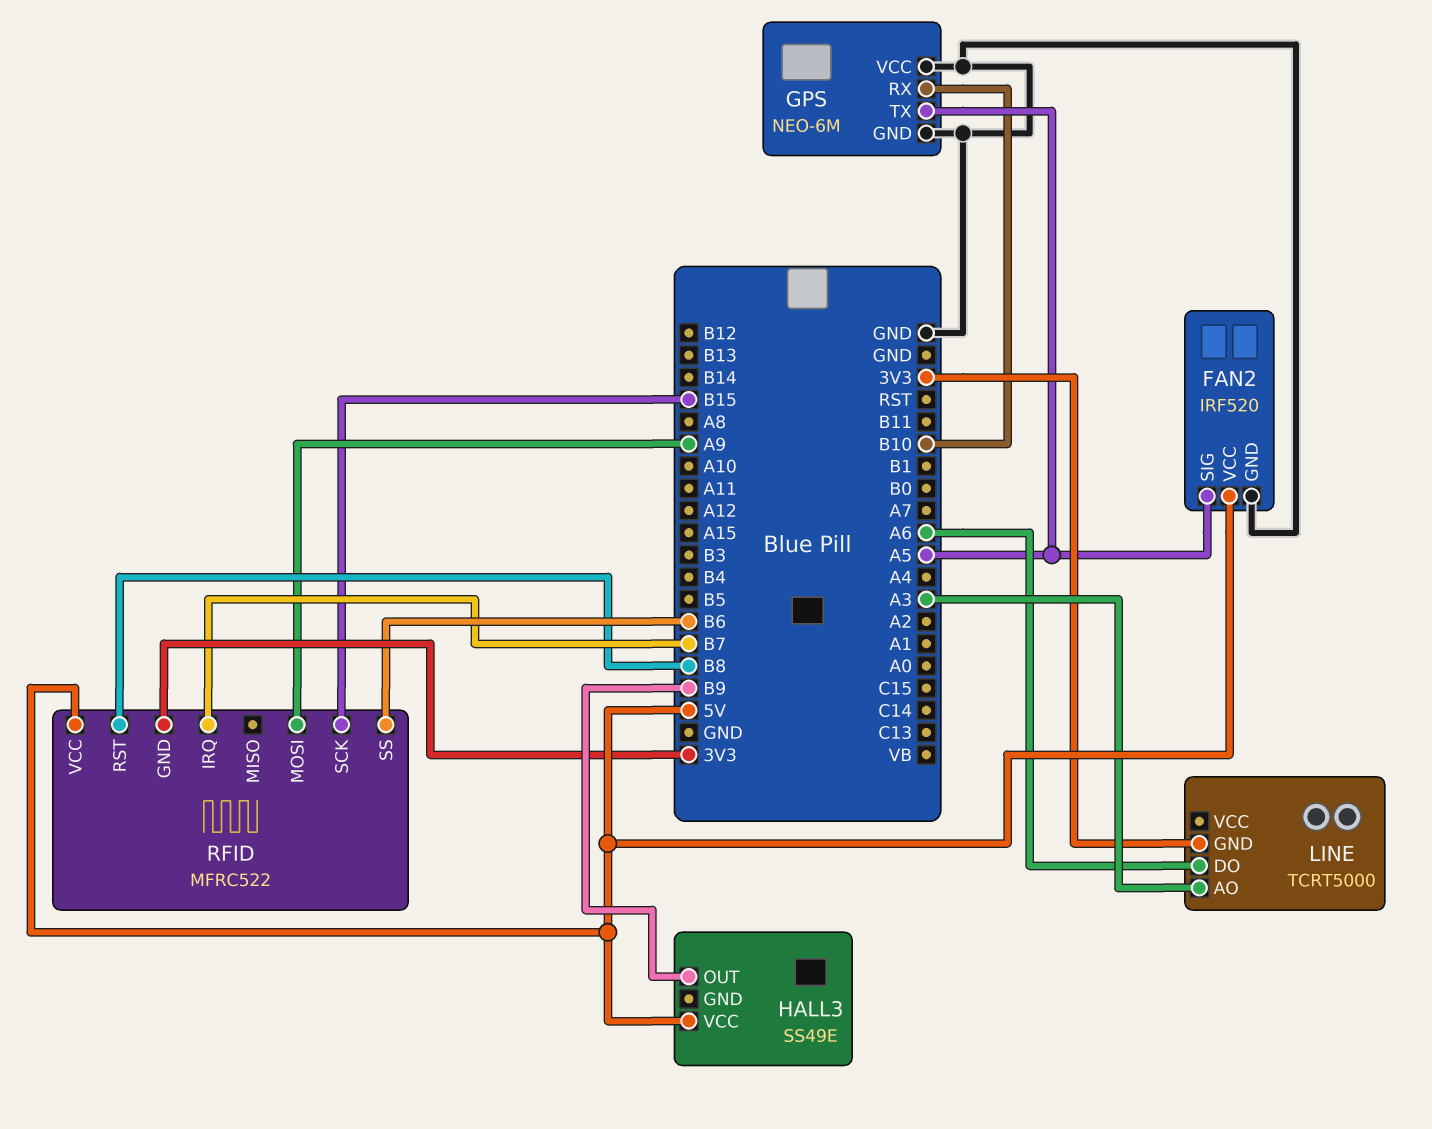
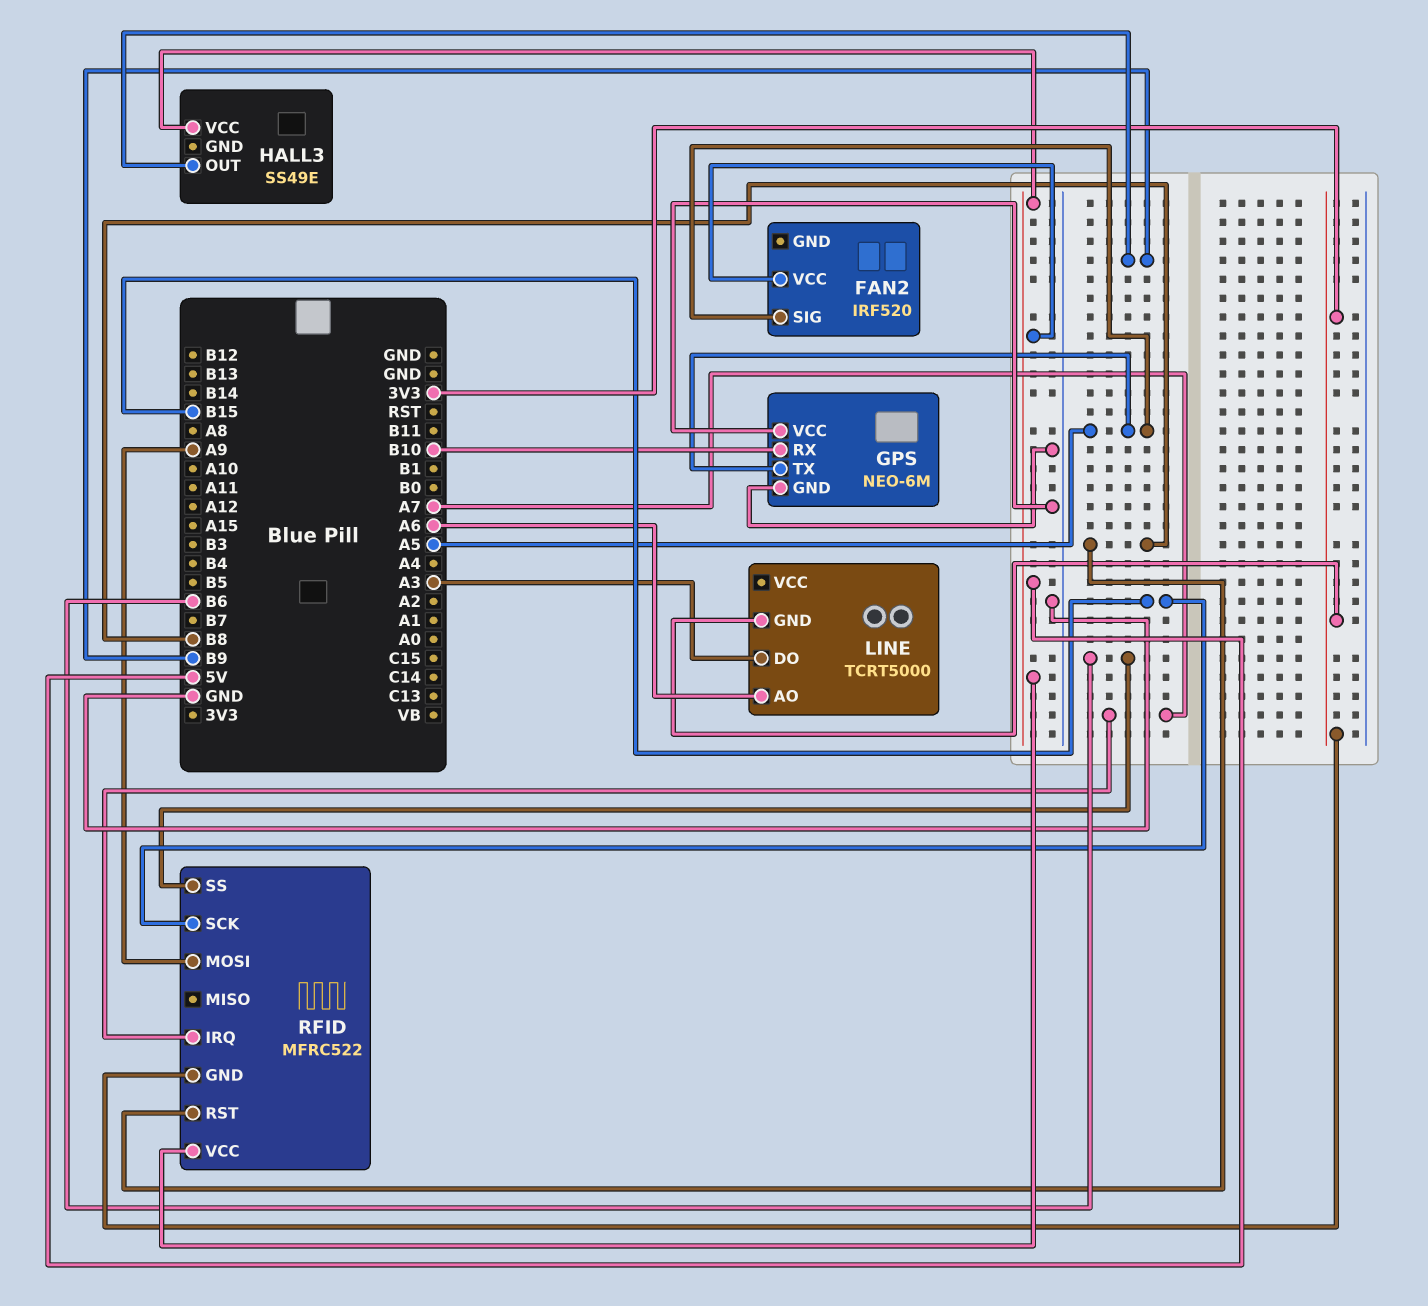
FAN2 pin GND: GND -> none
LINE pin AO: A3 -> A6
LINE pin DO: A6 -> A3
RFID pin IRQ: B7 -> A7

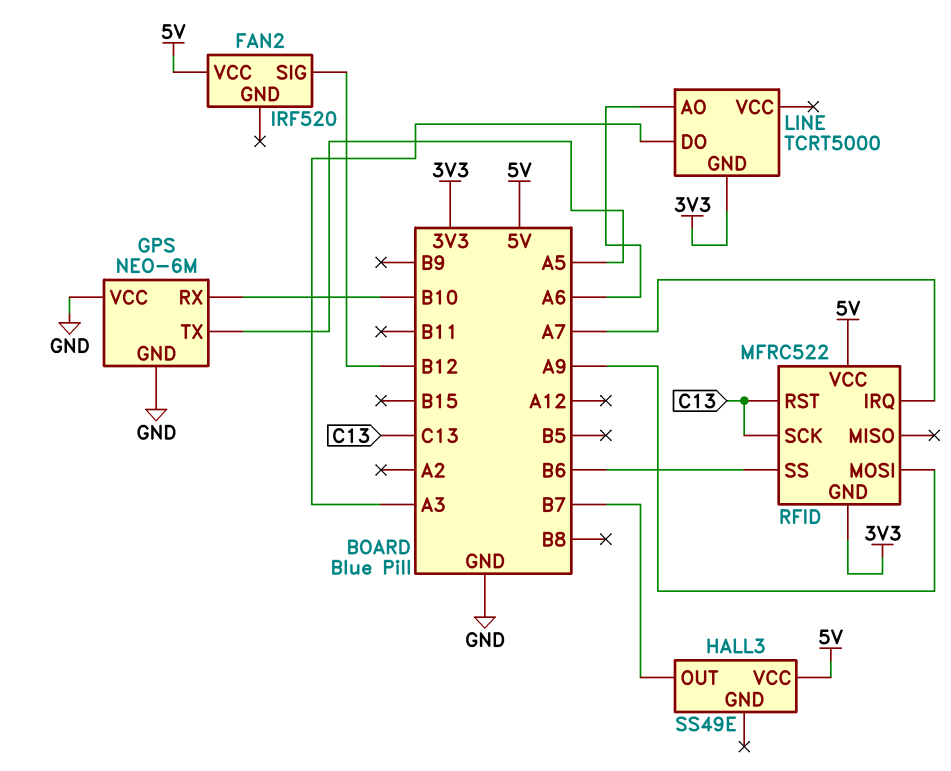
FAN2 pin SIG: A5 -> B12
HALL3 pin OUT: B9 -> B7
RFID pin RST: B8 -> C13
RFID pin SCK: B15 -> C13

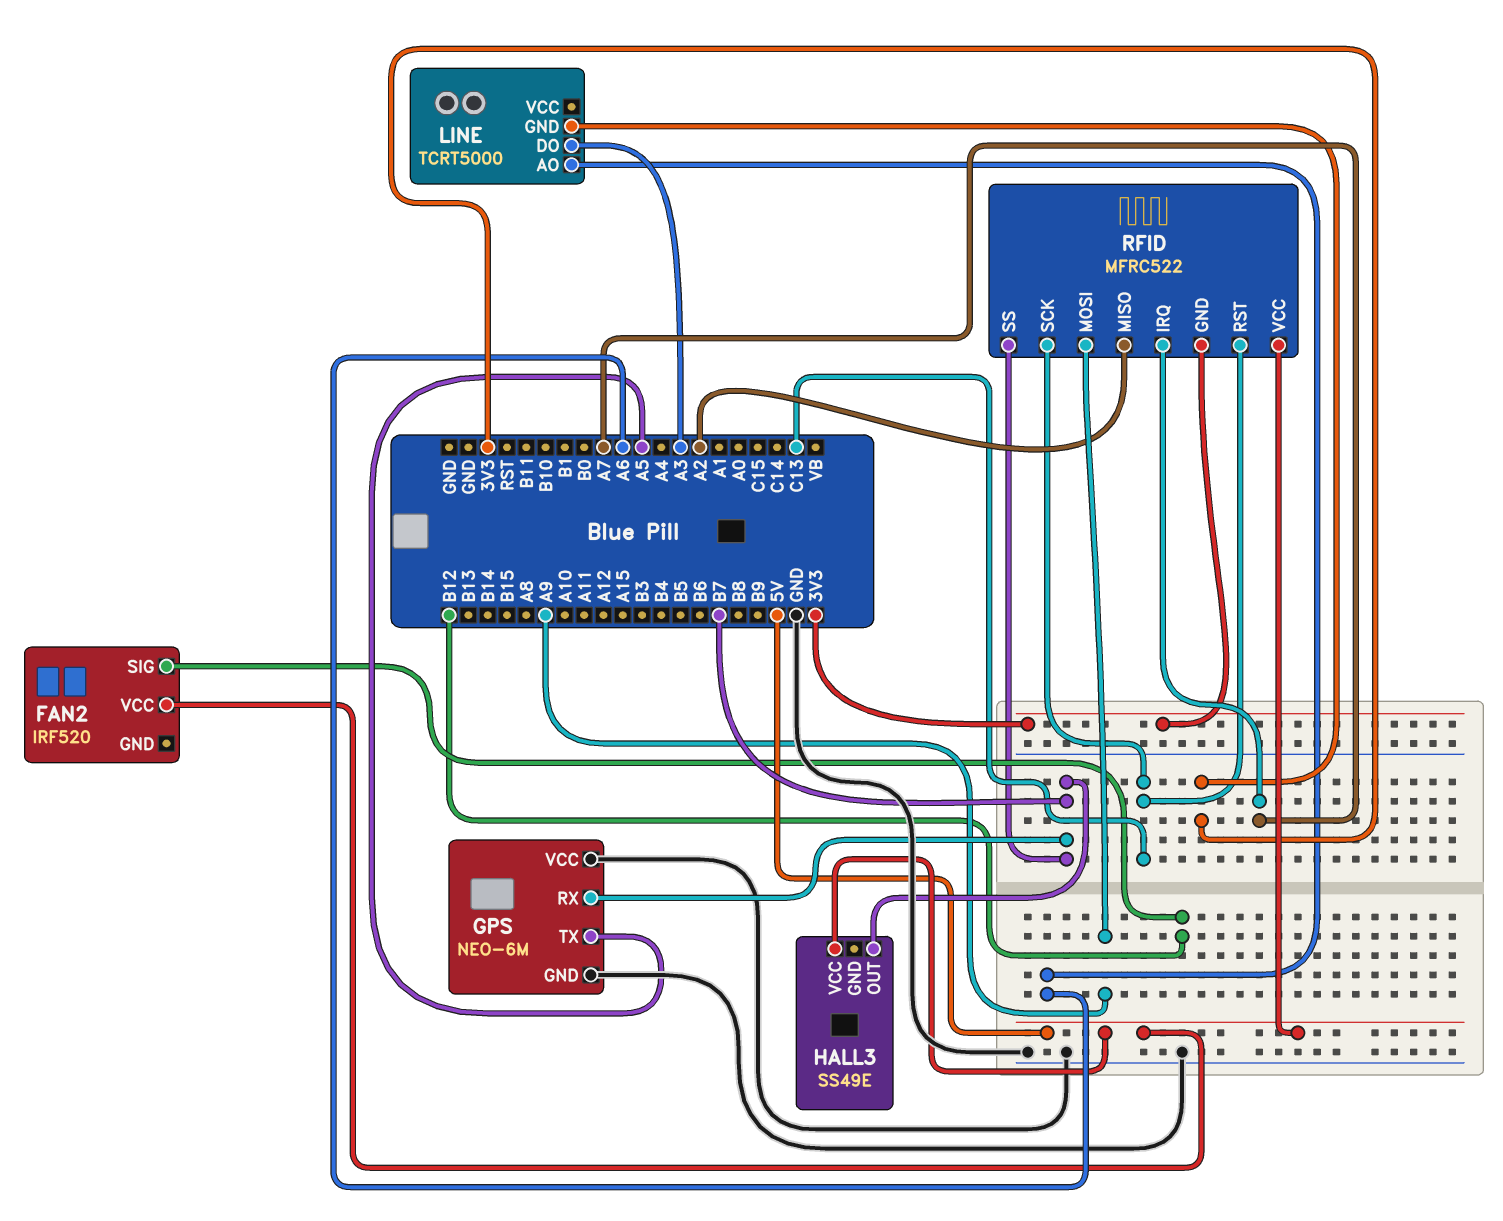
GPS pin RX: B10 -> B7
RFID pin MISO: none -> A2
RFID pin SS: B6 -> B7

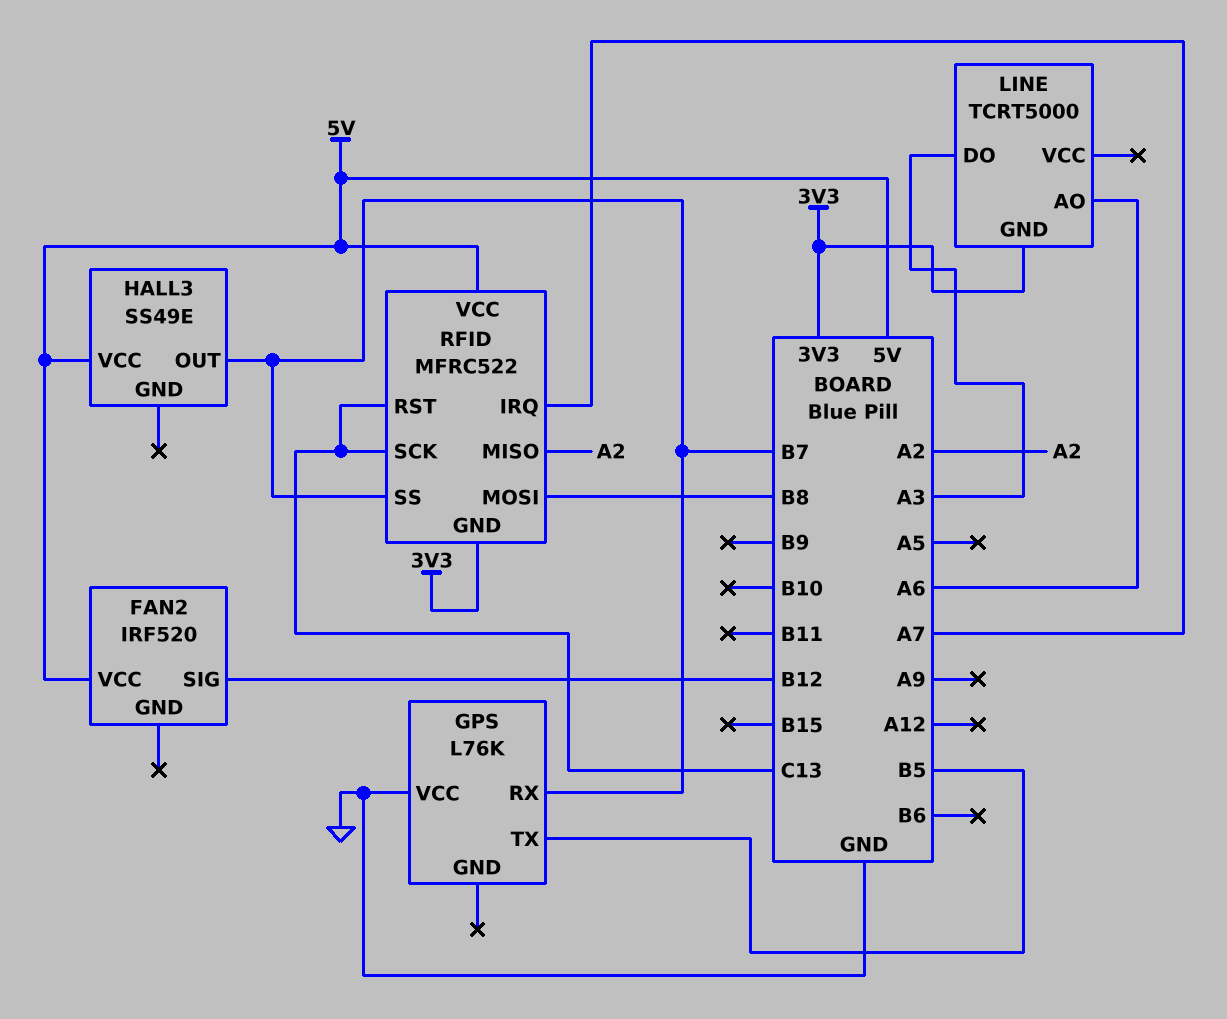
GPS: NEO-6M -> L76K
GPS pin GND: GND -> none
GPS pin TX: A5 -> B5
RFID pin MOSI: A9 -> B8

